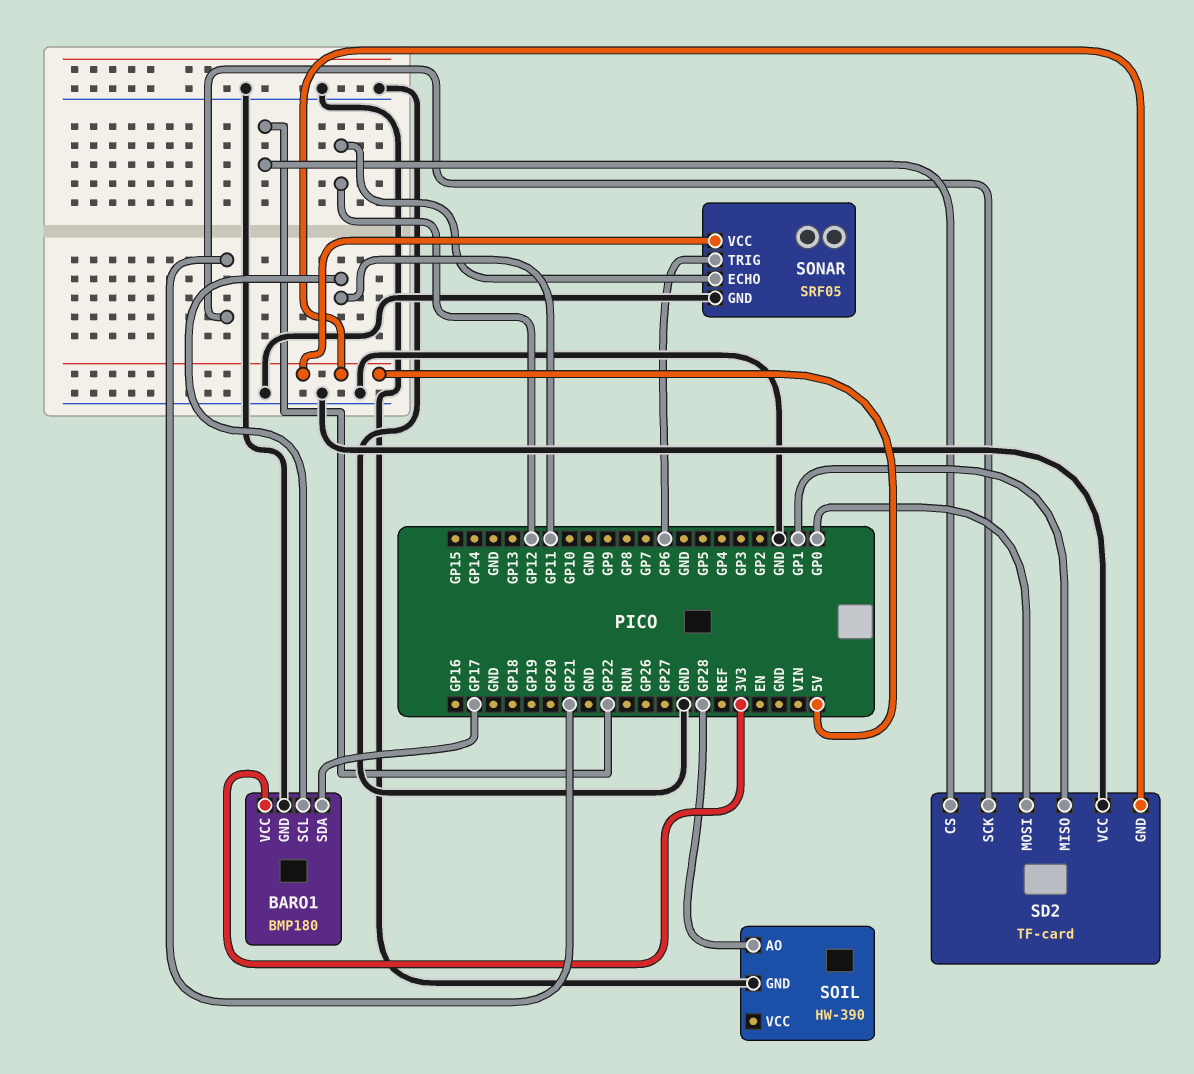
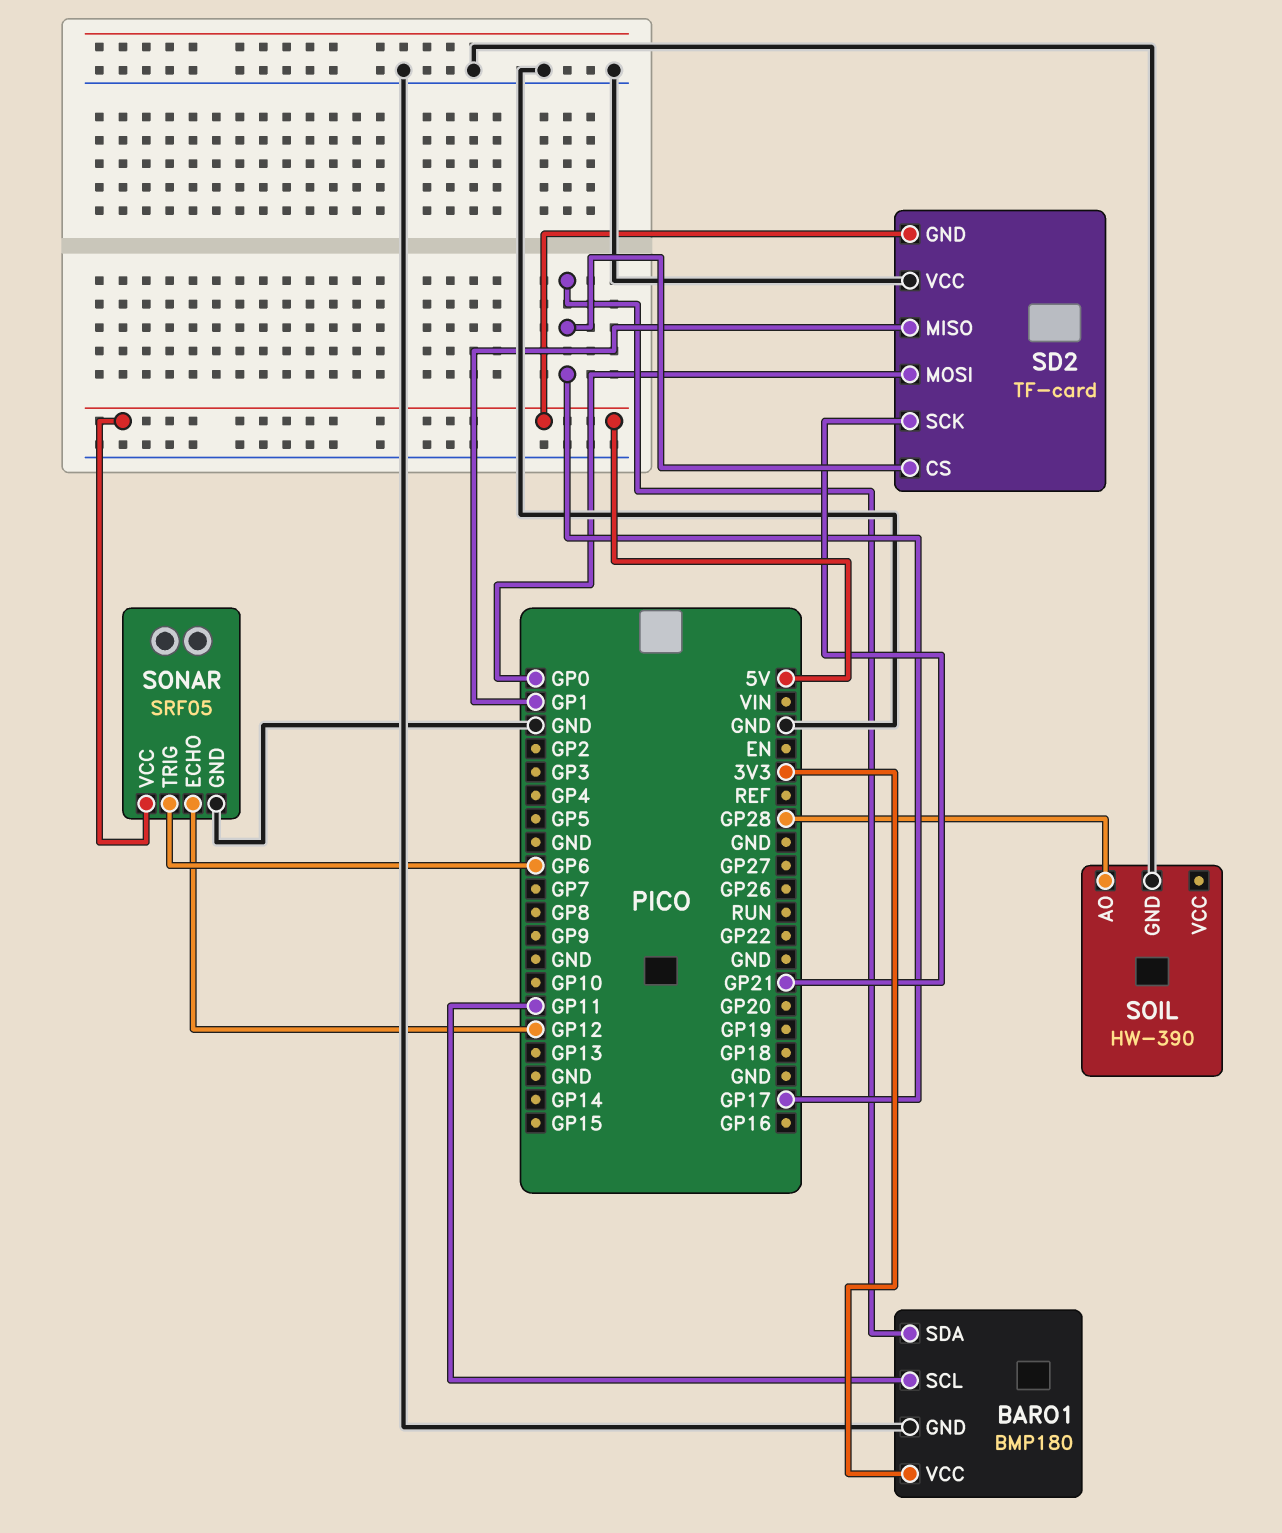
SD2 pin CS: GP22 -> GP17

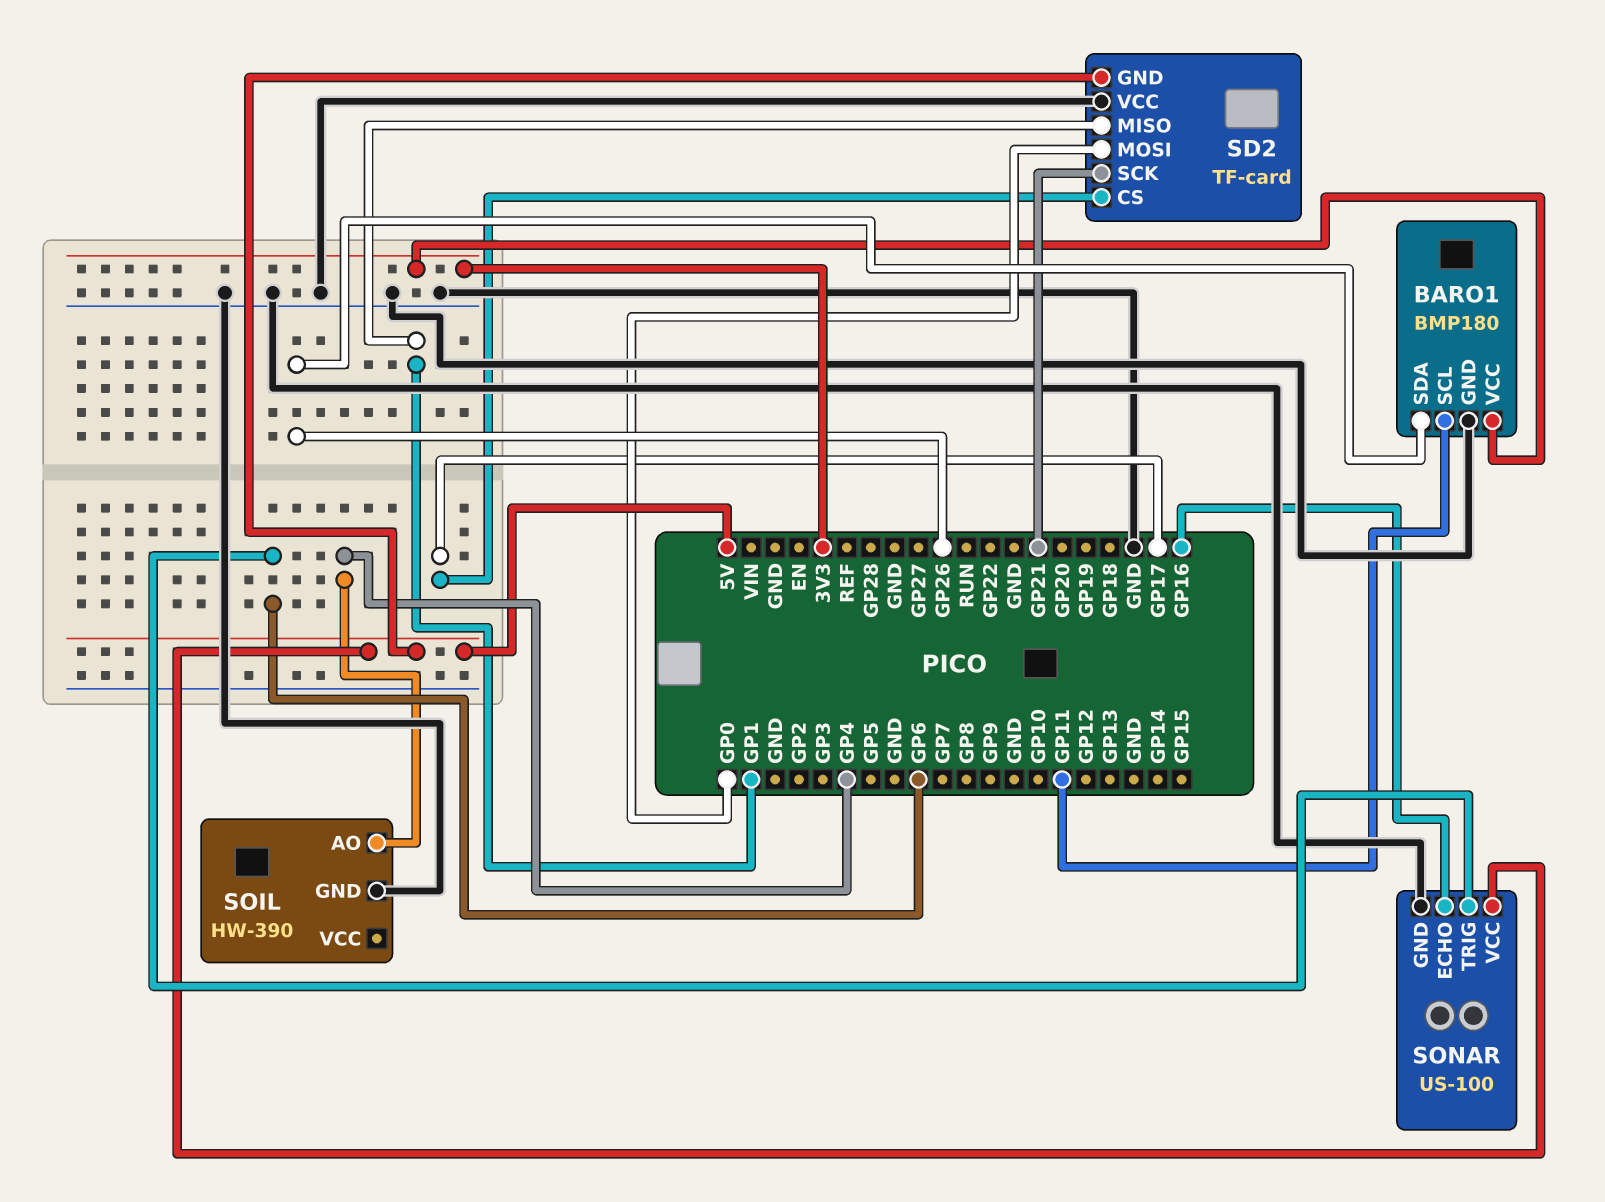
BARO1 pin SDA: GP17 -> GP26
SOIL pin AO: GP28 -> GP4
SONAR: SRF05 -> US-100
SONAR pin ECHO: GP12 -> GP16

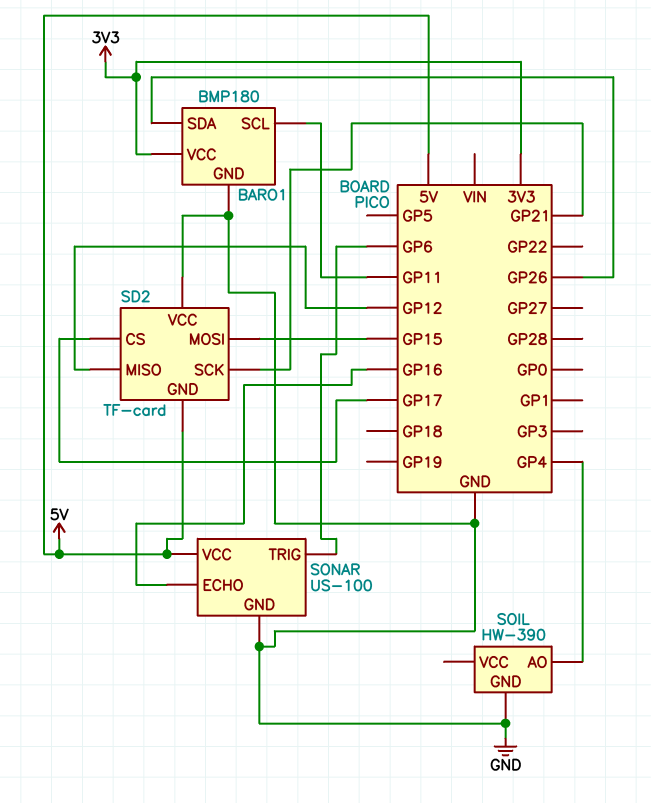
SD2 pin MISO: GP1 -> GP12
SD2 pin MOSI: GP0 -> GP15

